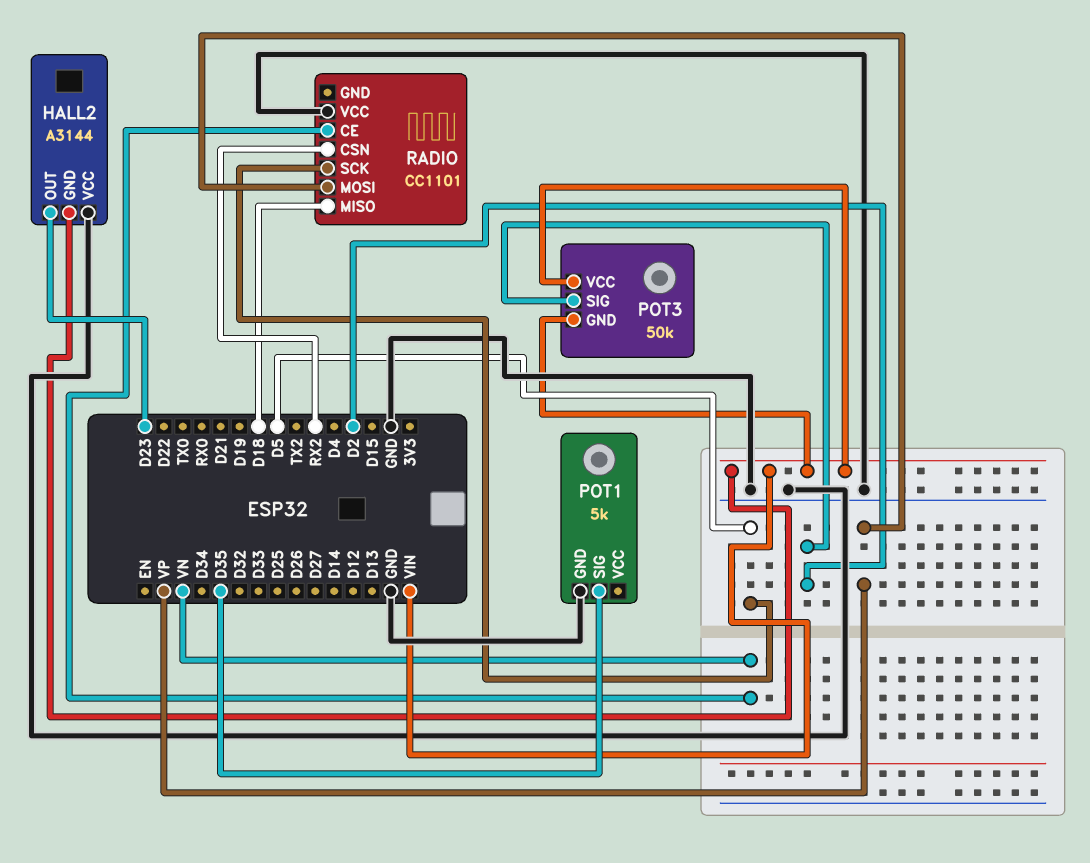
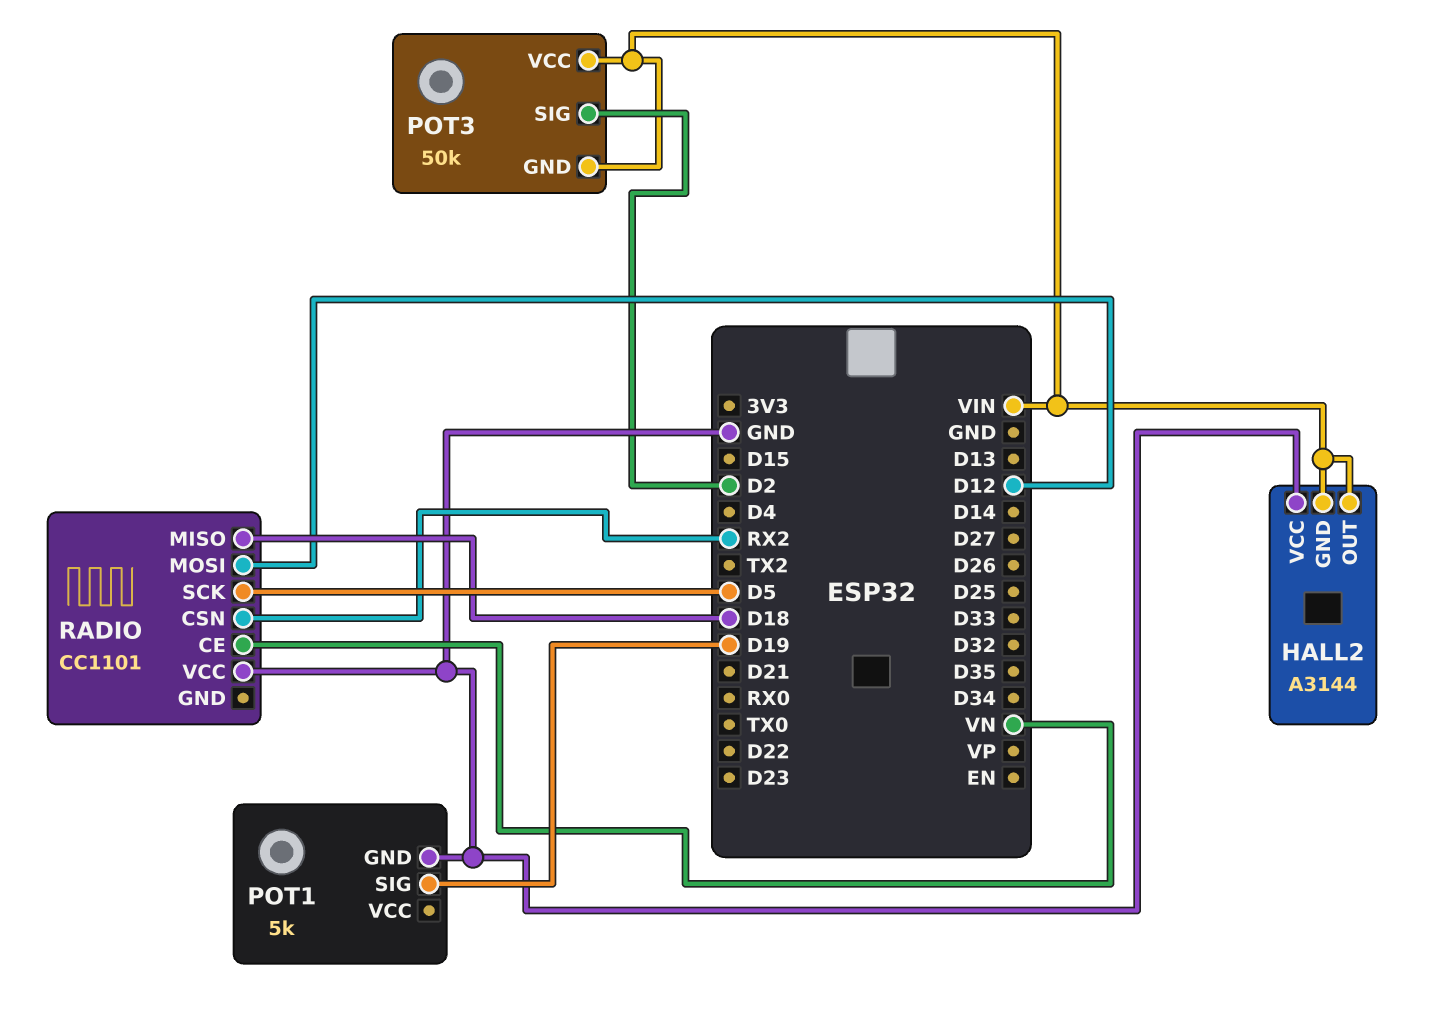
HALL2 pin OUT: D23 -> VIN
POT1 pin SIG: D35 -> D19
RADIO pin MOSI: VP -> D12

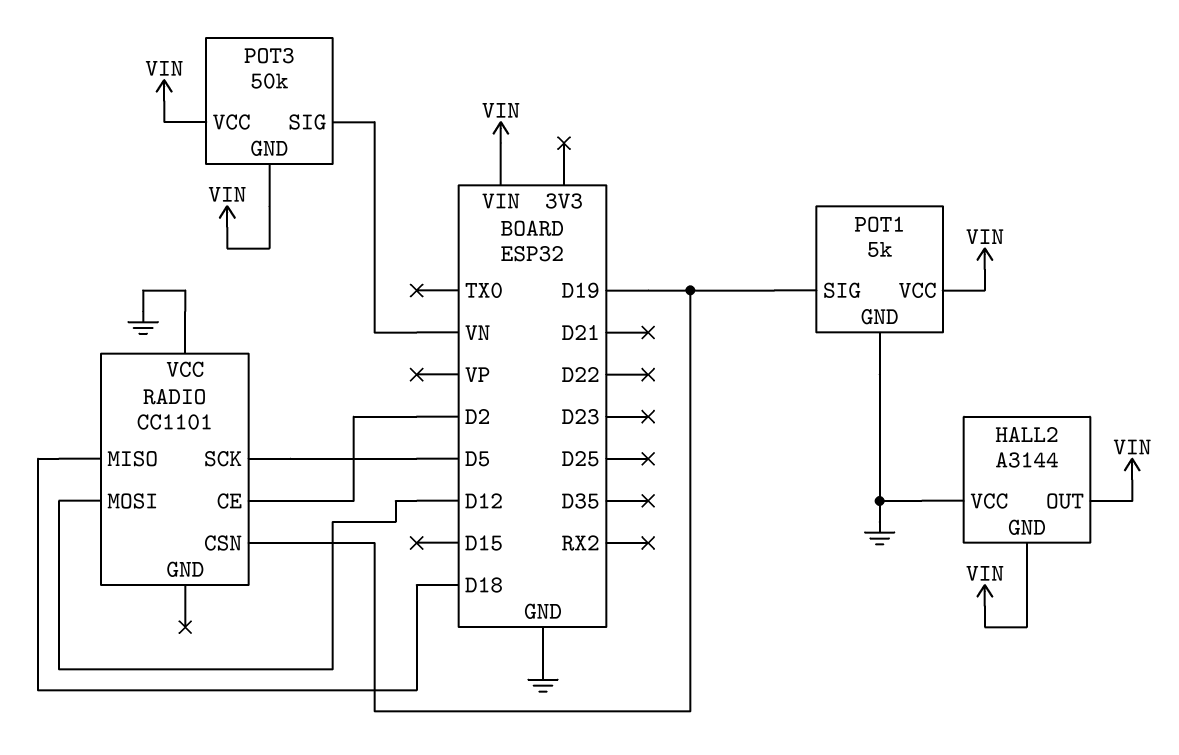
POT1 pin VCC: none -> VIN
POT3 pin SIG: D2 -> VN
RADIO pin CE: VN -> D2
RADIO pin CSN: RX2 -> D19

